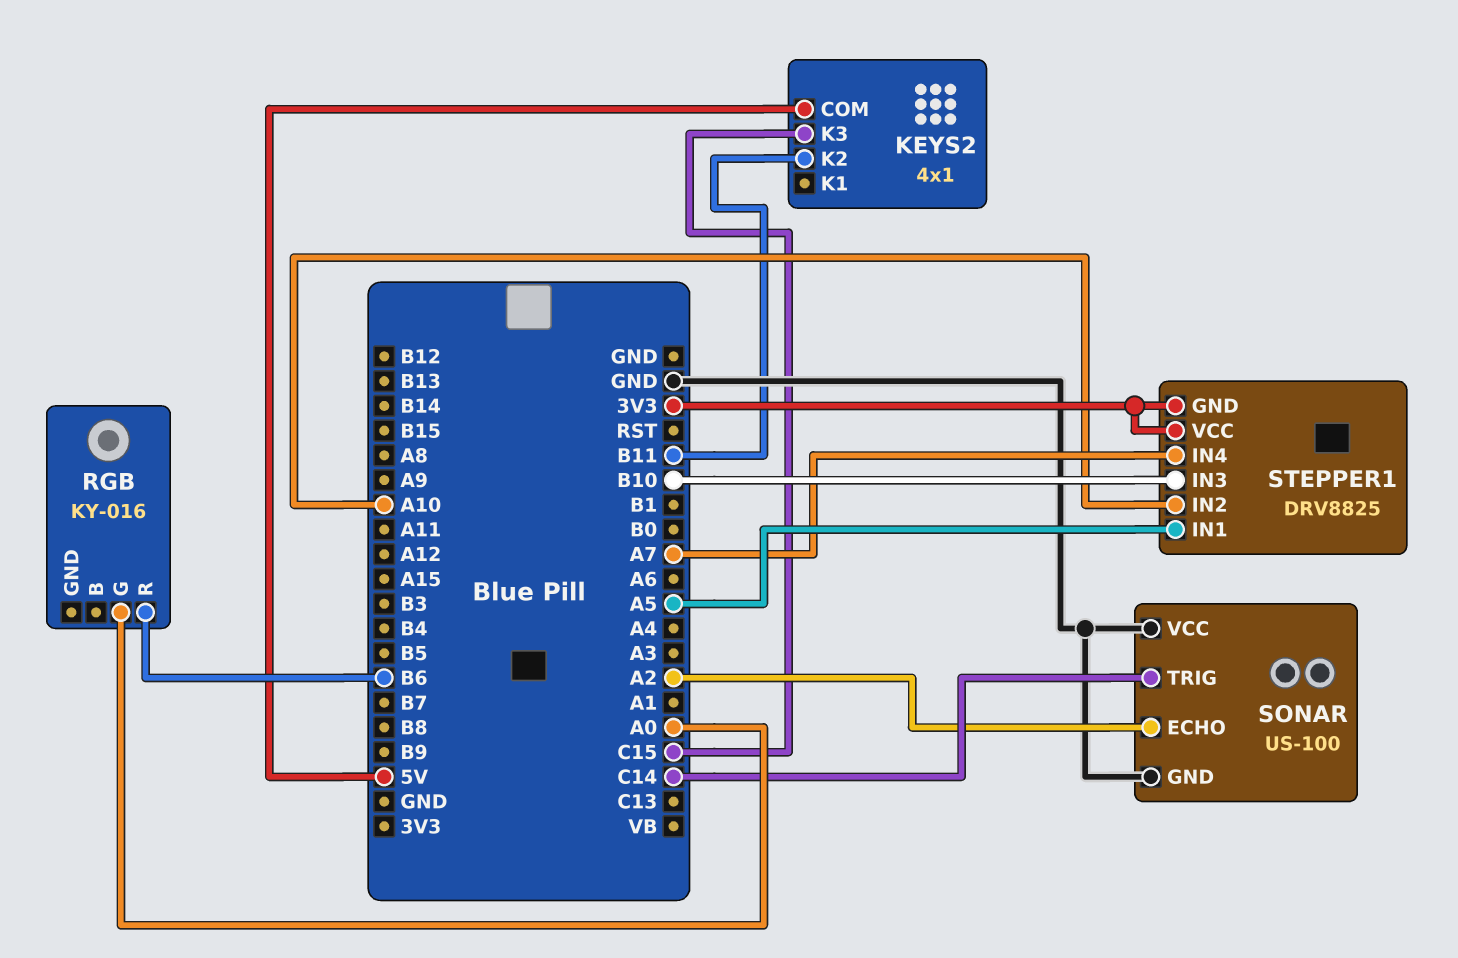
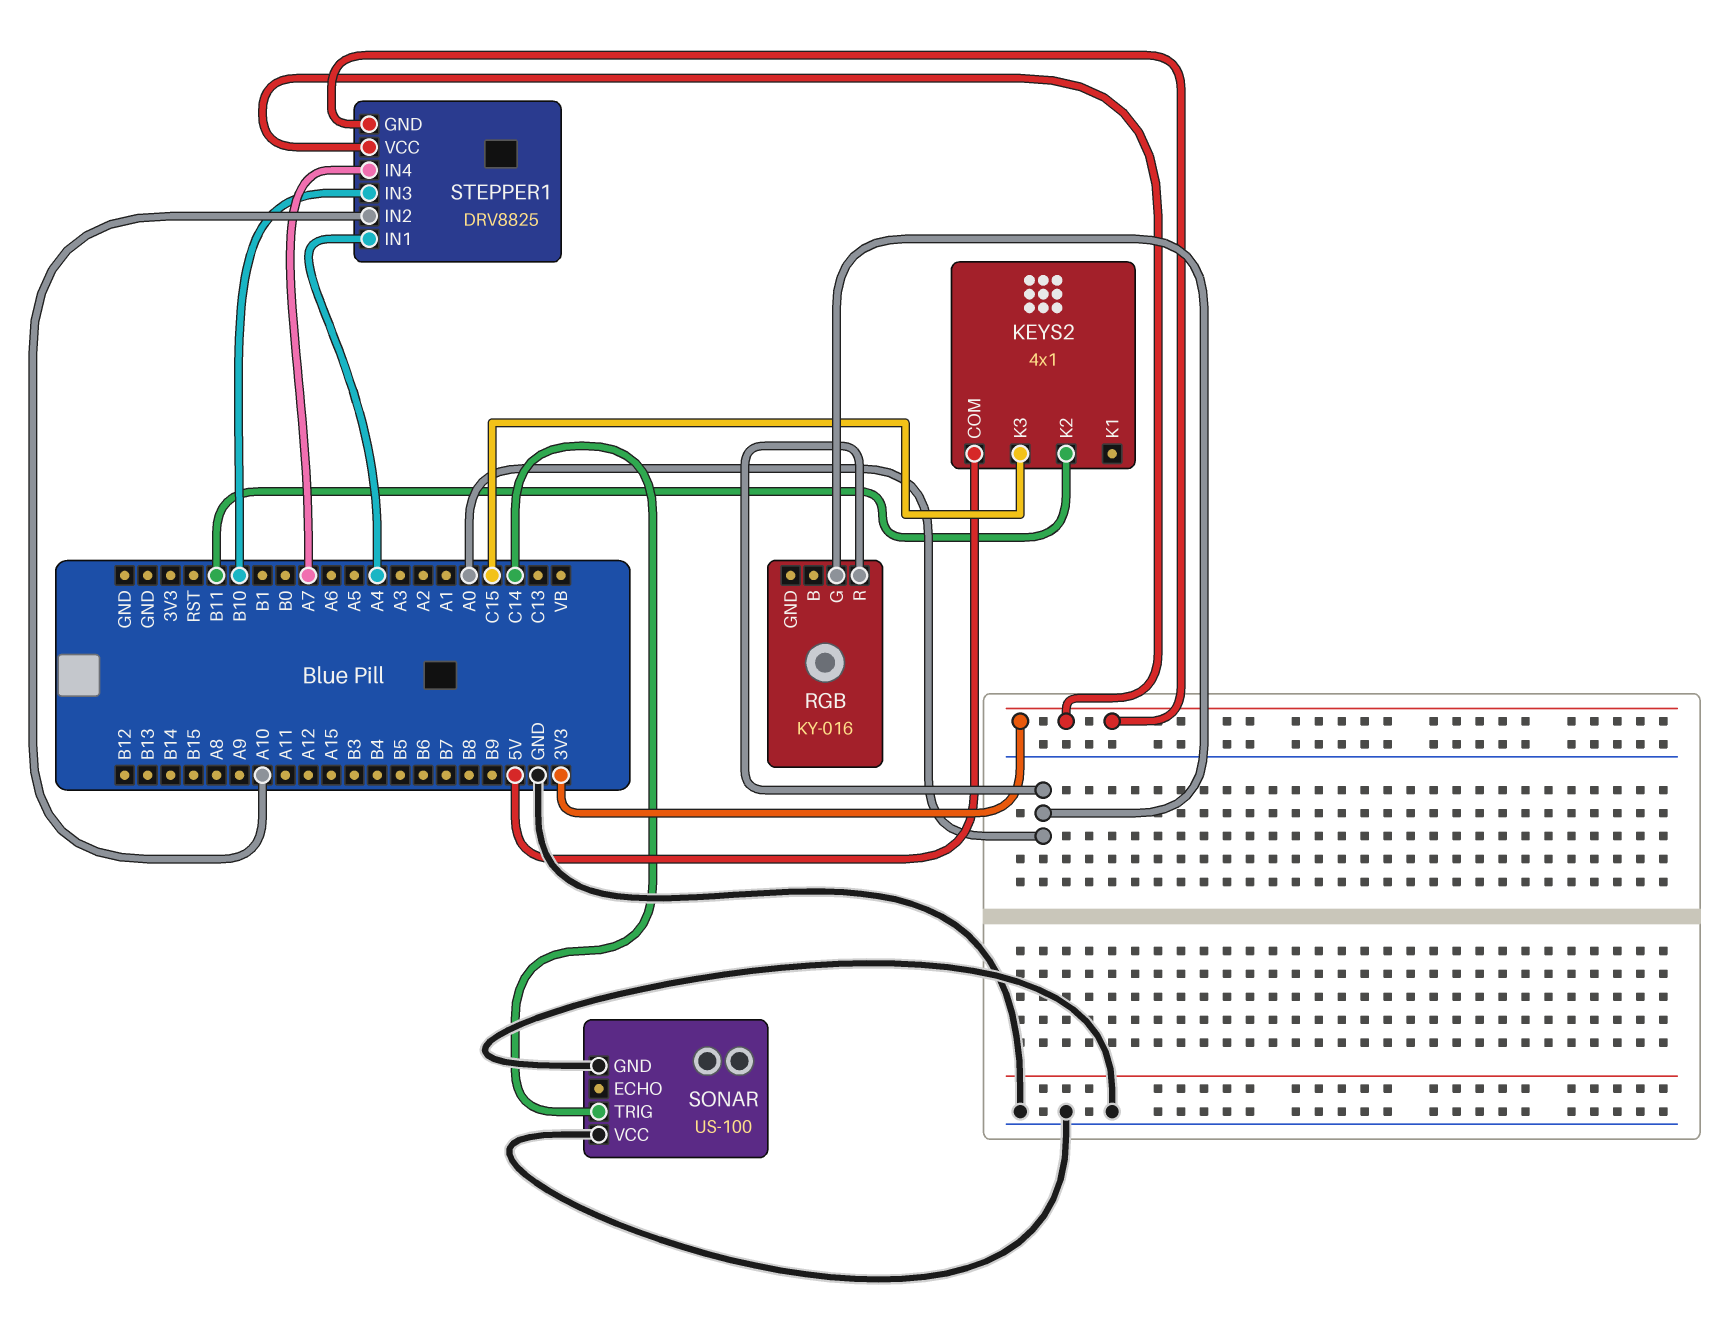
RGB pin R: B6 -> A0
SONAR pin ECHO: A2 -> none
STEPPER1 pin IN1: A5 -> A4

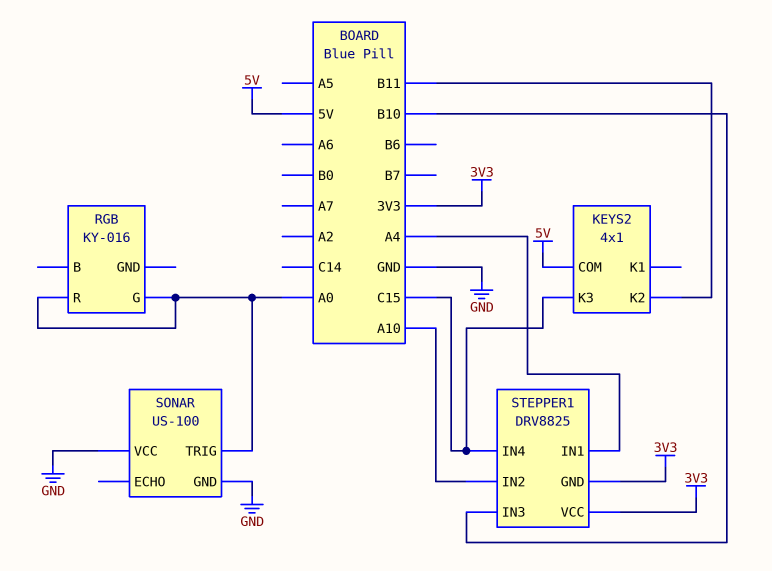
SONAR pin TRIG: C14 -> A0
STEPPER1 pin IN4: A7 -> C15

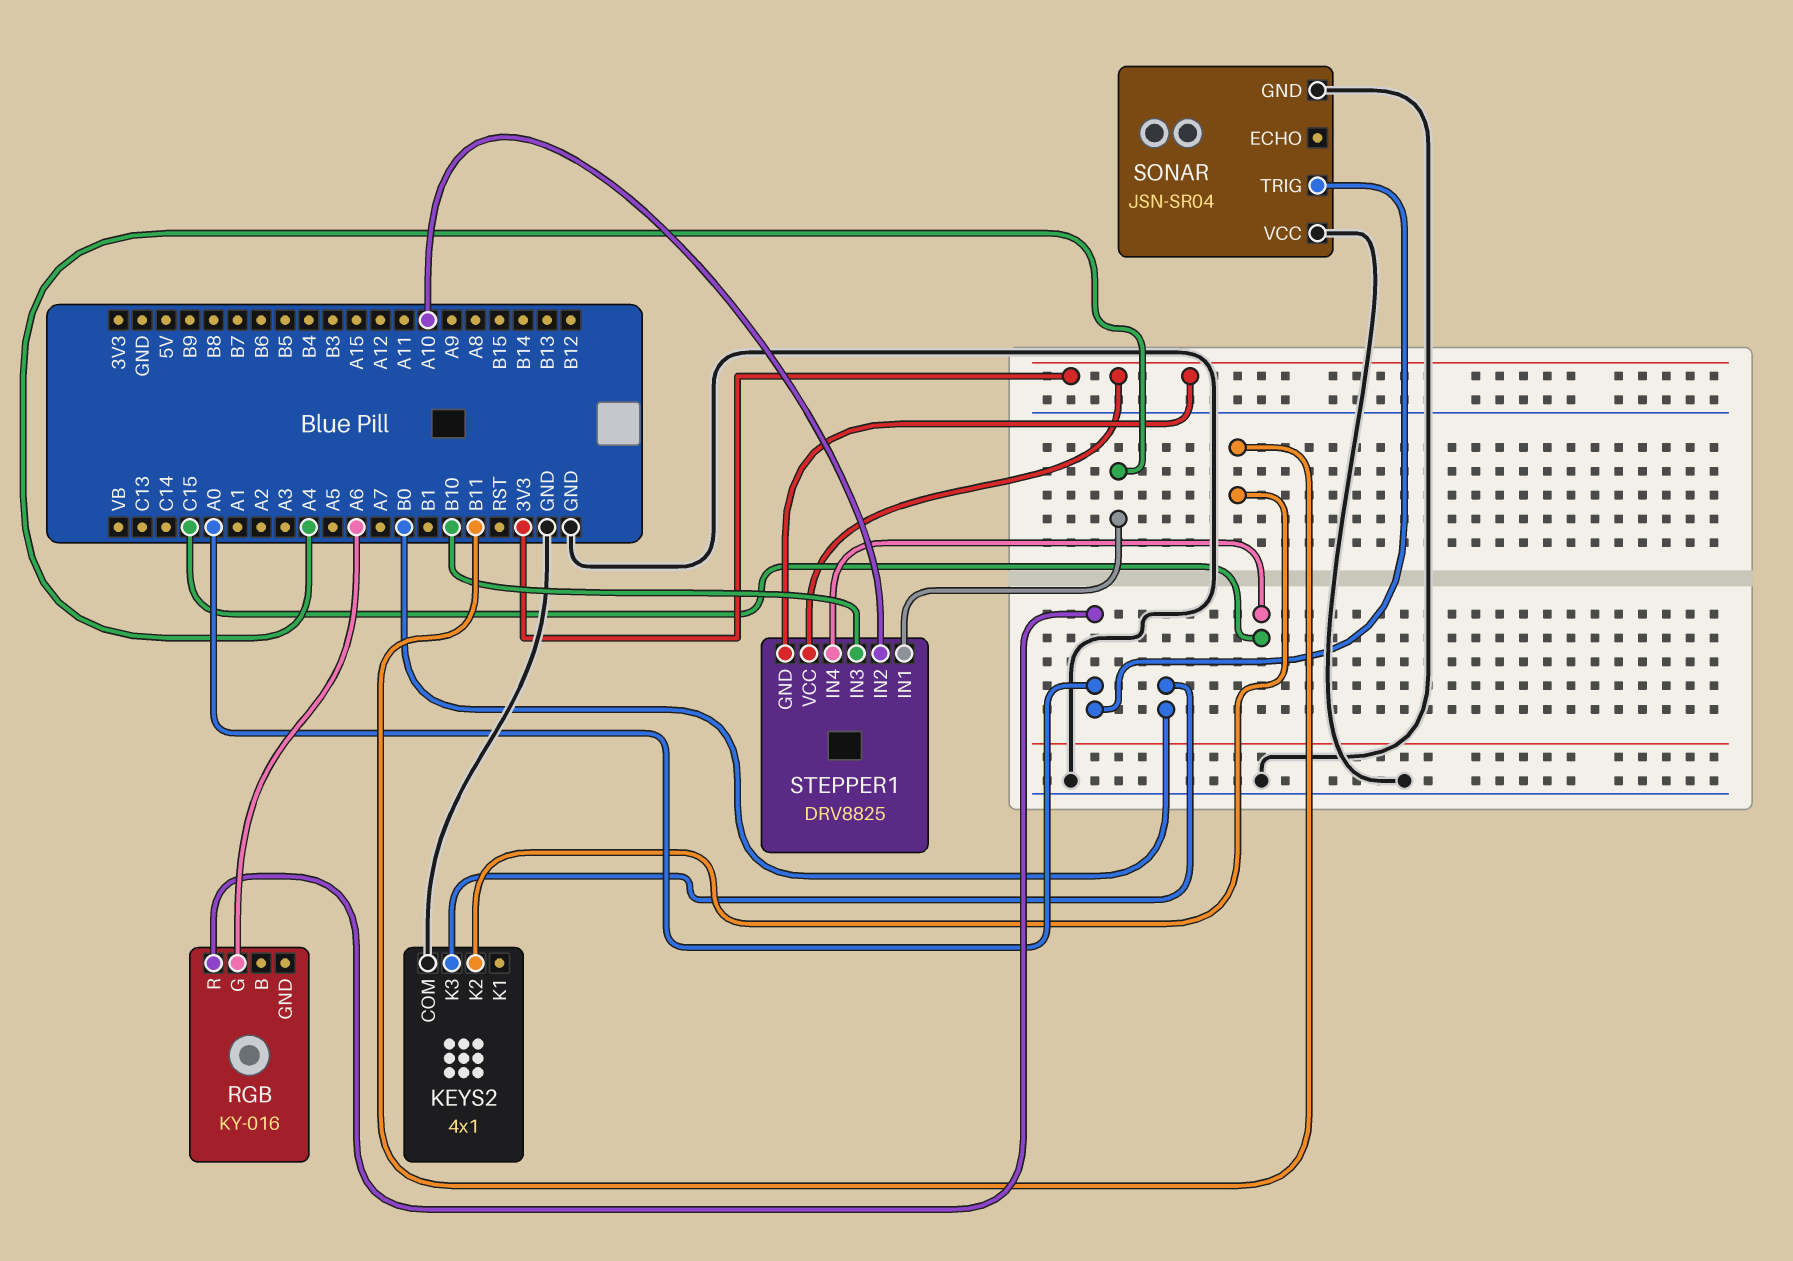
KEYS2 pin COM: 5V -> GND
KEYS2 pin K3: C15 -> B0
RGB pin G: A0 -> A6
SONAR: US-100 -> JSN-SR04

